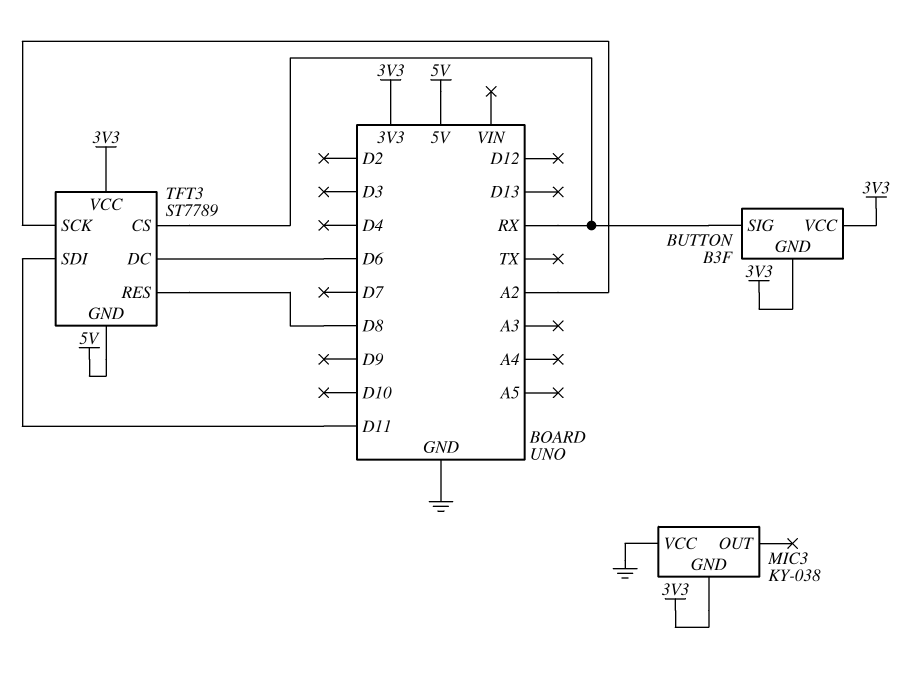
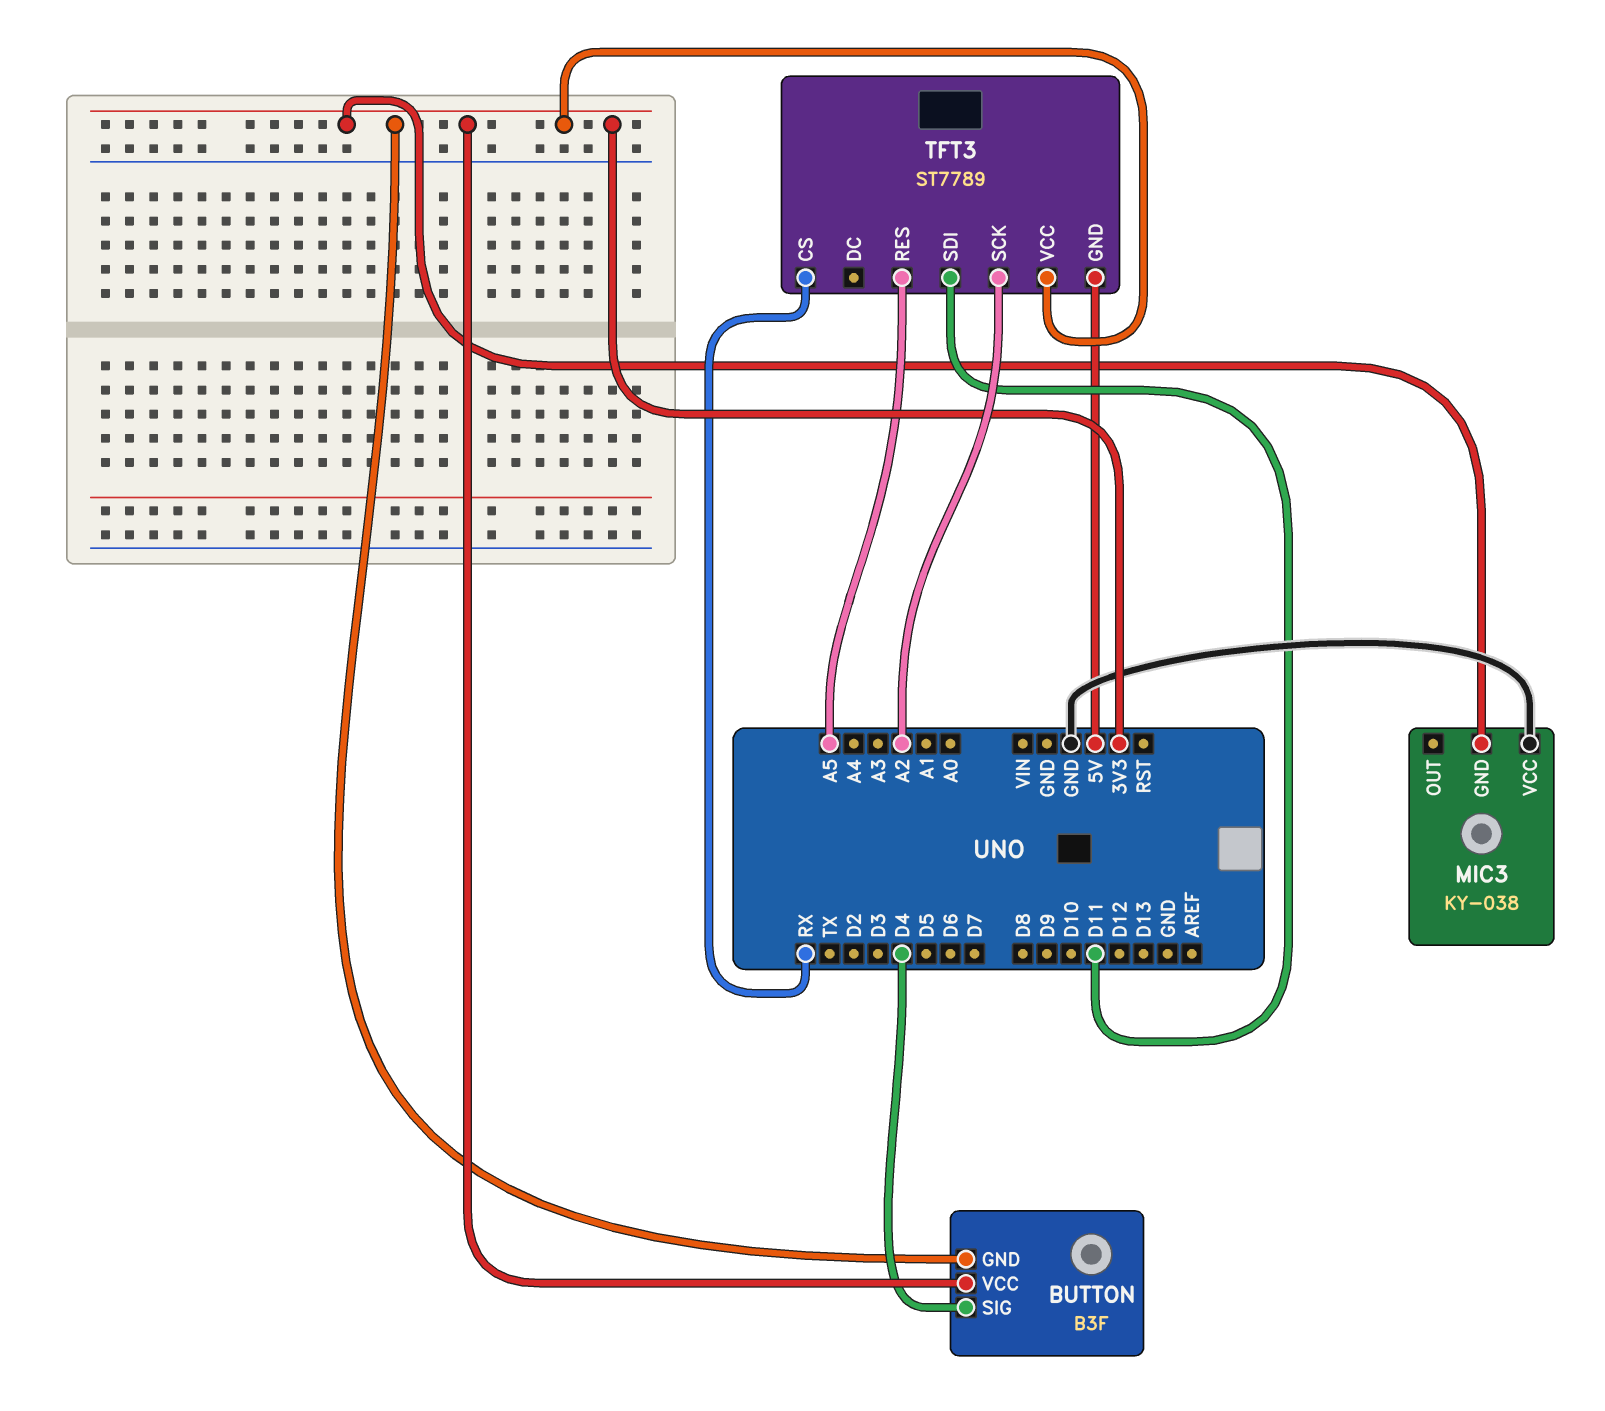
BUTTON pin SIG: RX -> D4
TFT3 pin DC: D6 -> none
TFT3 pin RES: D8 -> A5

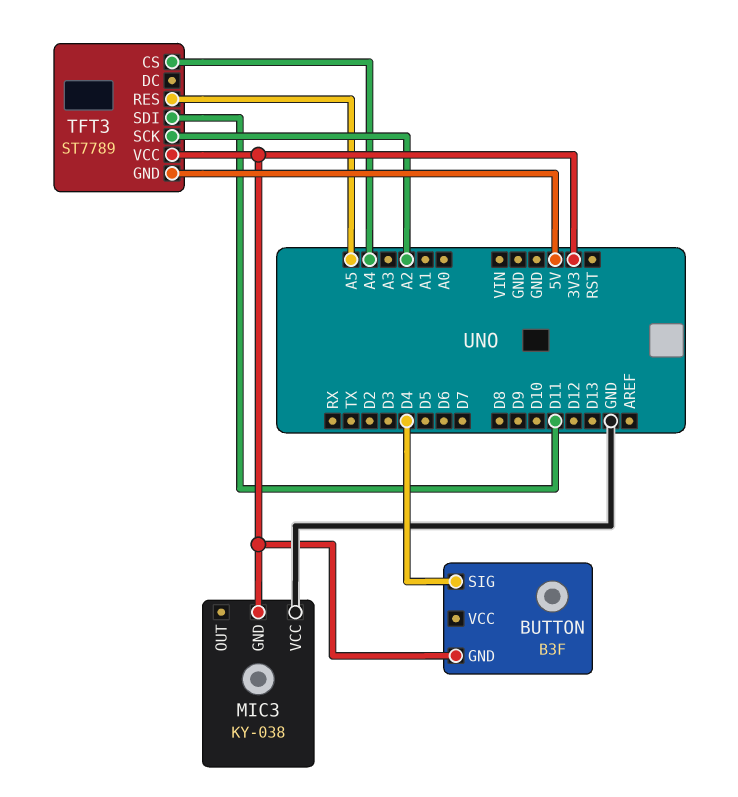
BUTTON pin VCC: 3V3 -> none
TFT3 pin CS: RX -> A4

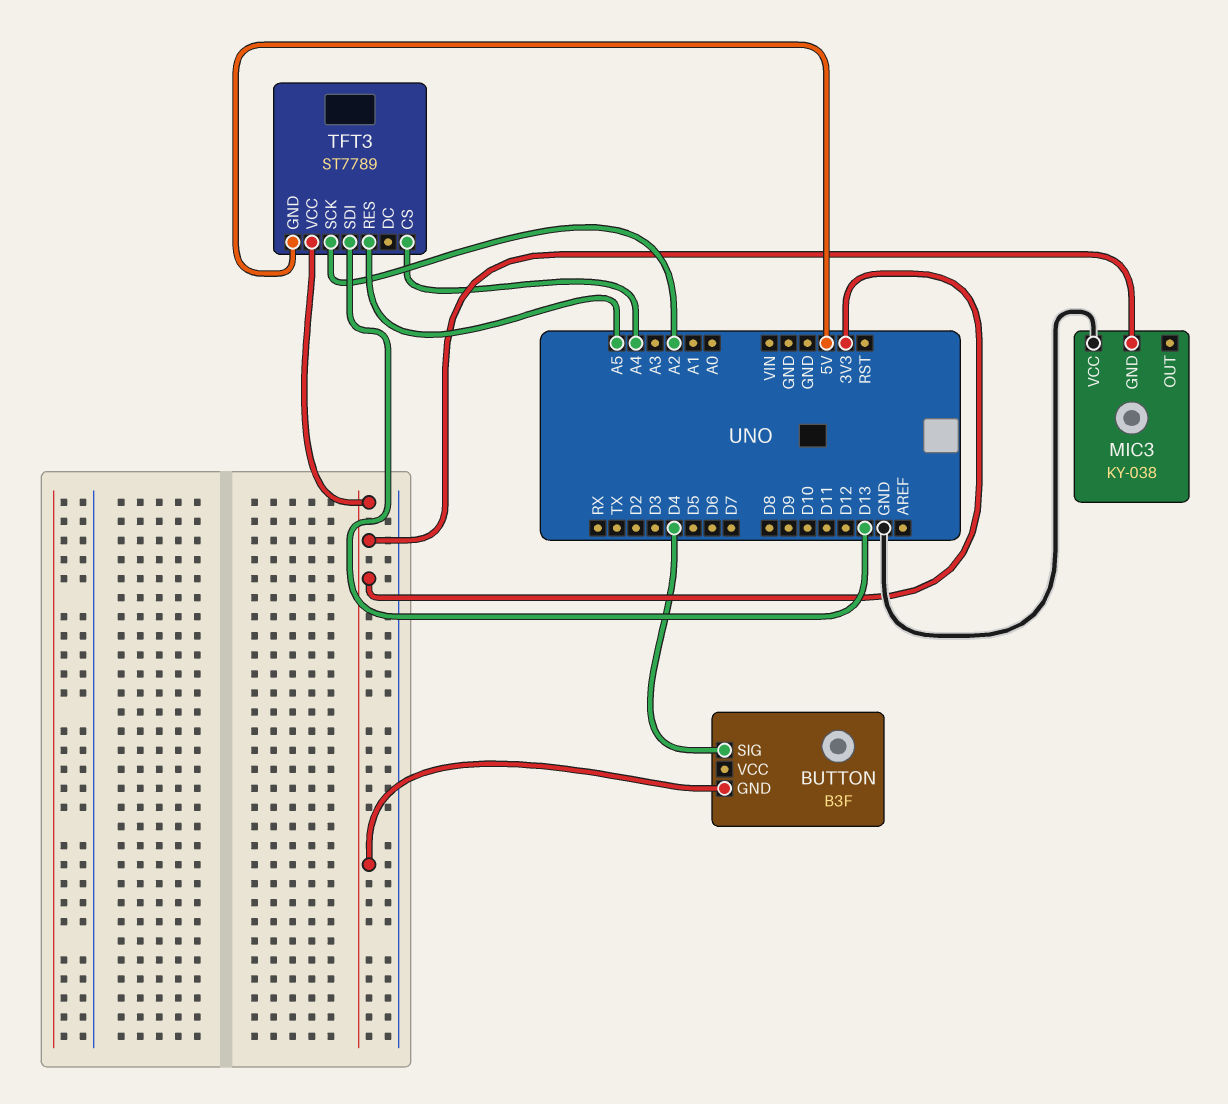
TFT3 pin SDI: D11 -> D13

